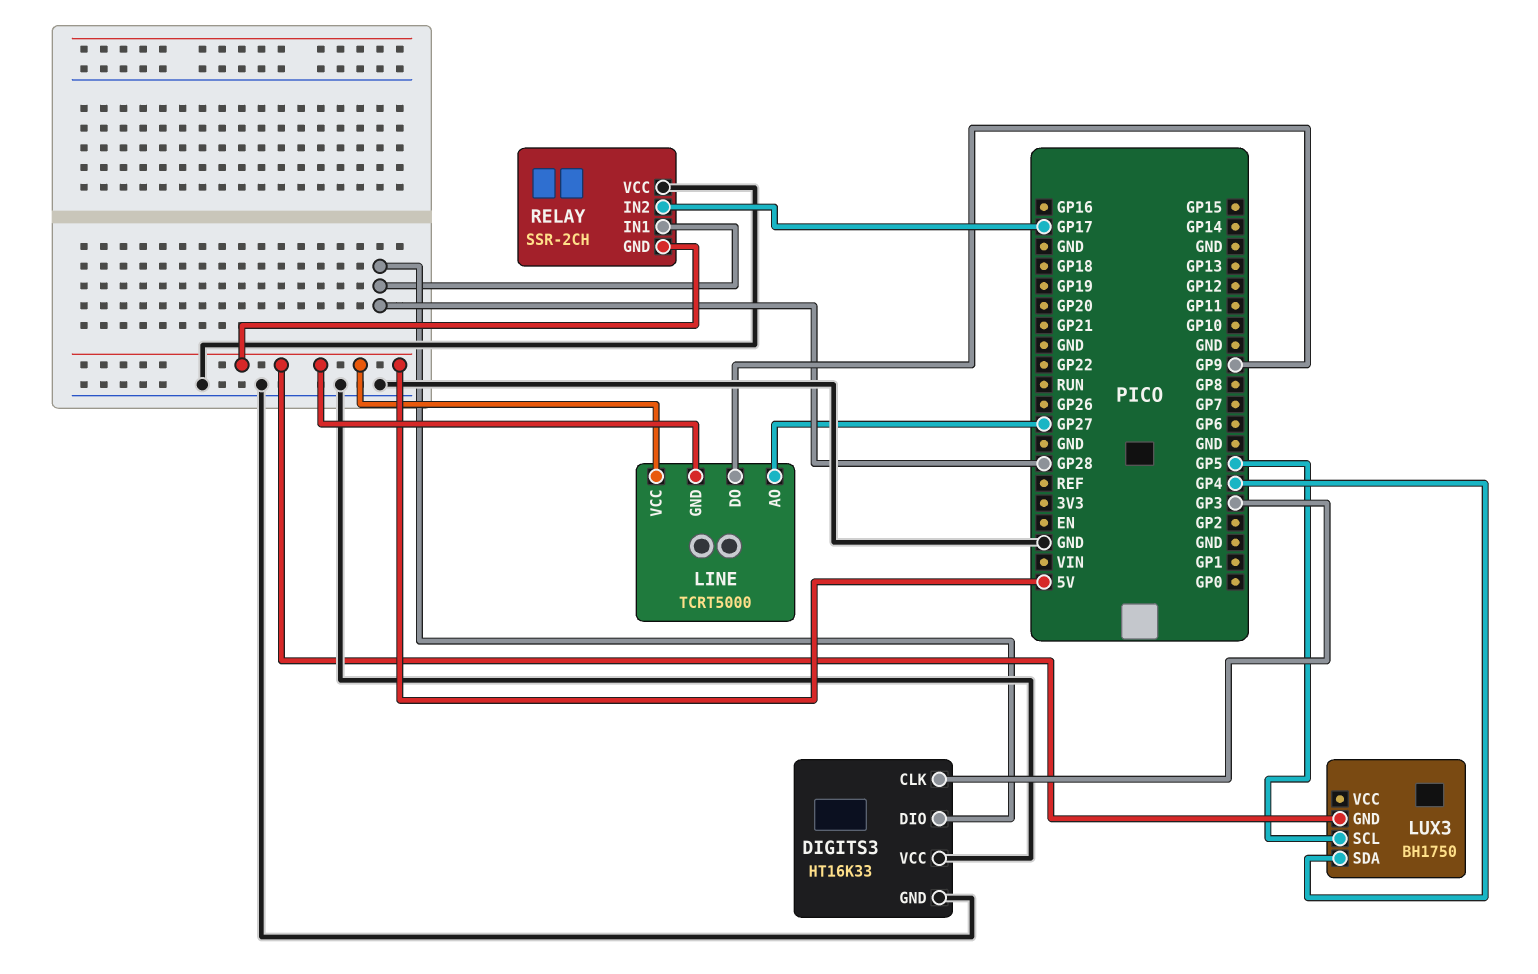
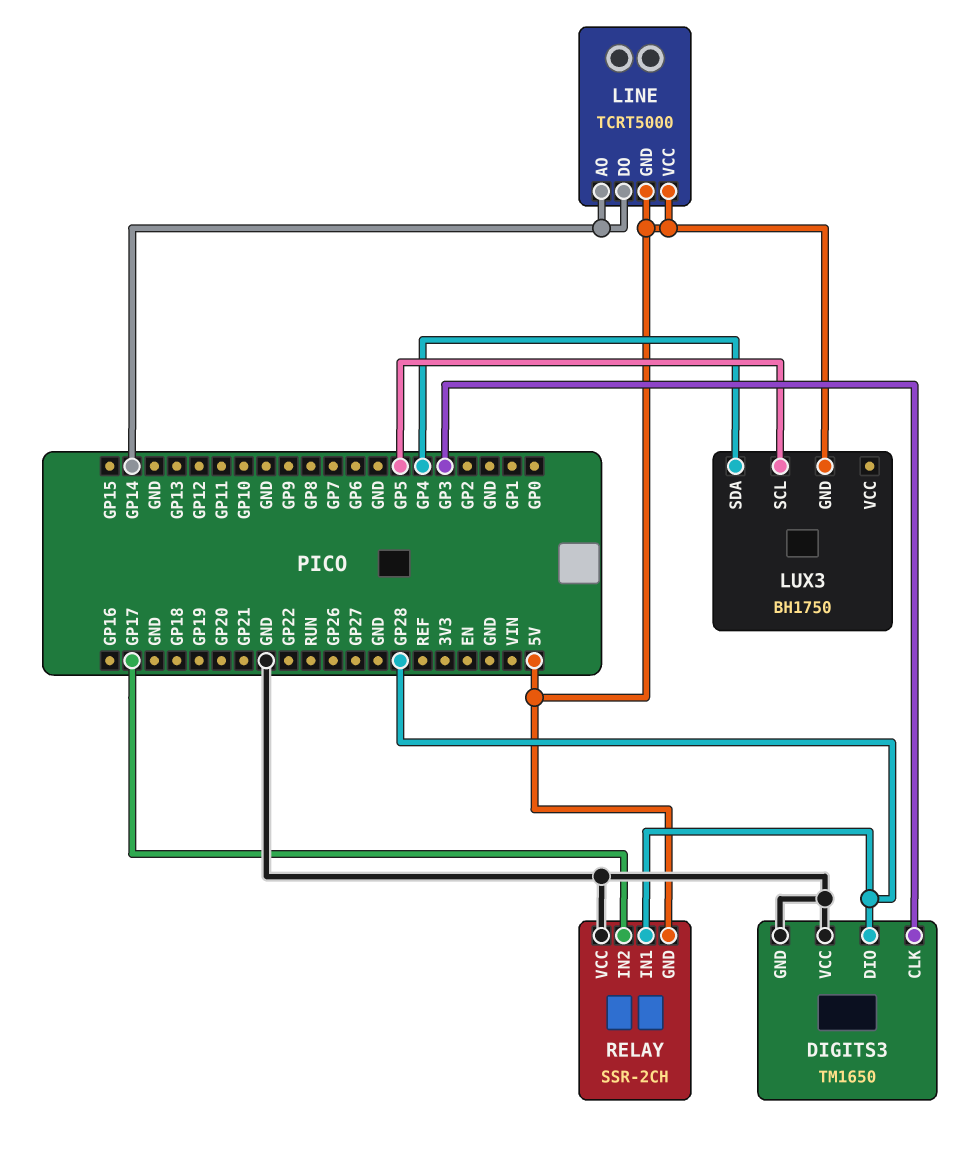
DIGITS3: HT16K33 -> TM1650
LINE pin AO: GP27 -> GP14
LINE pin DO: GP9 -> GP14

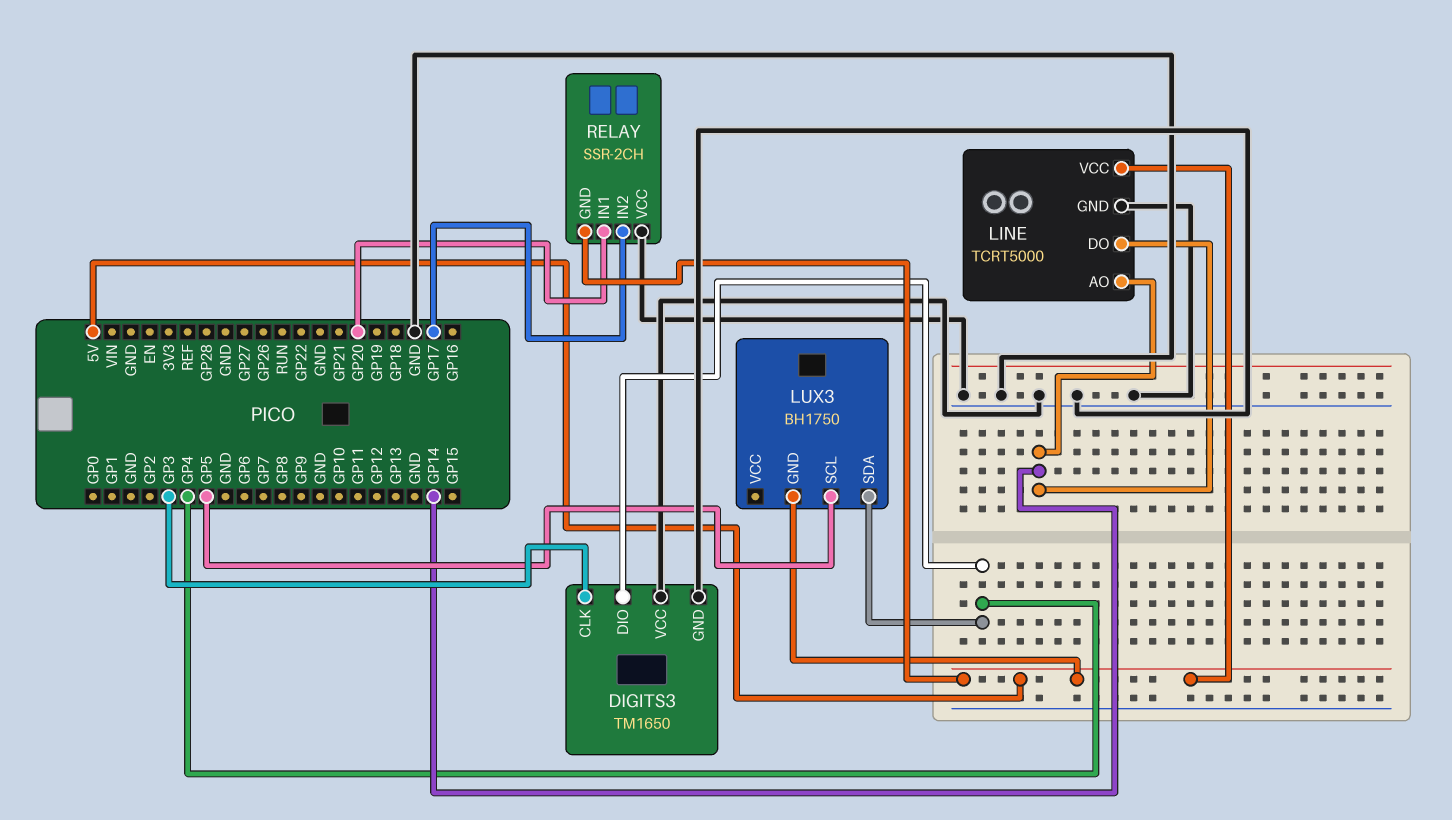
DIGITS3 pin DIO: GP28 -> GP4
LINE pin GND: 5V -> GND
RELAY pin IN1: GP28 -> GP20

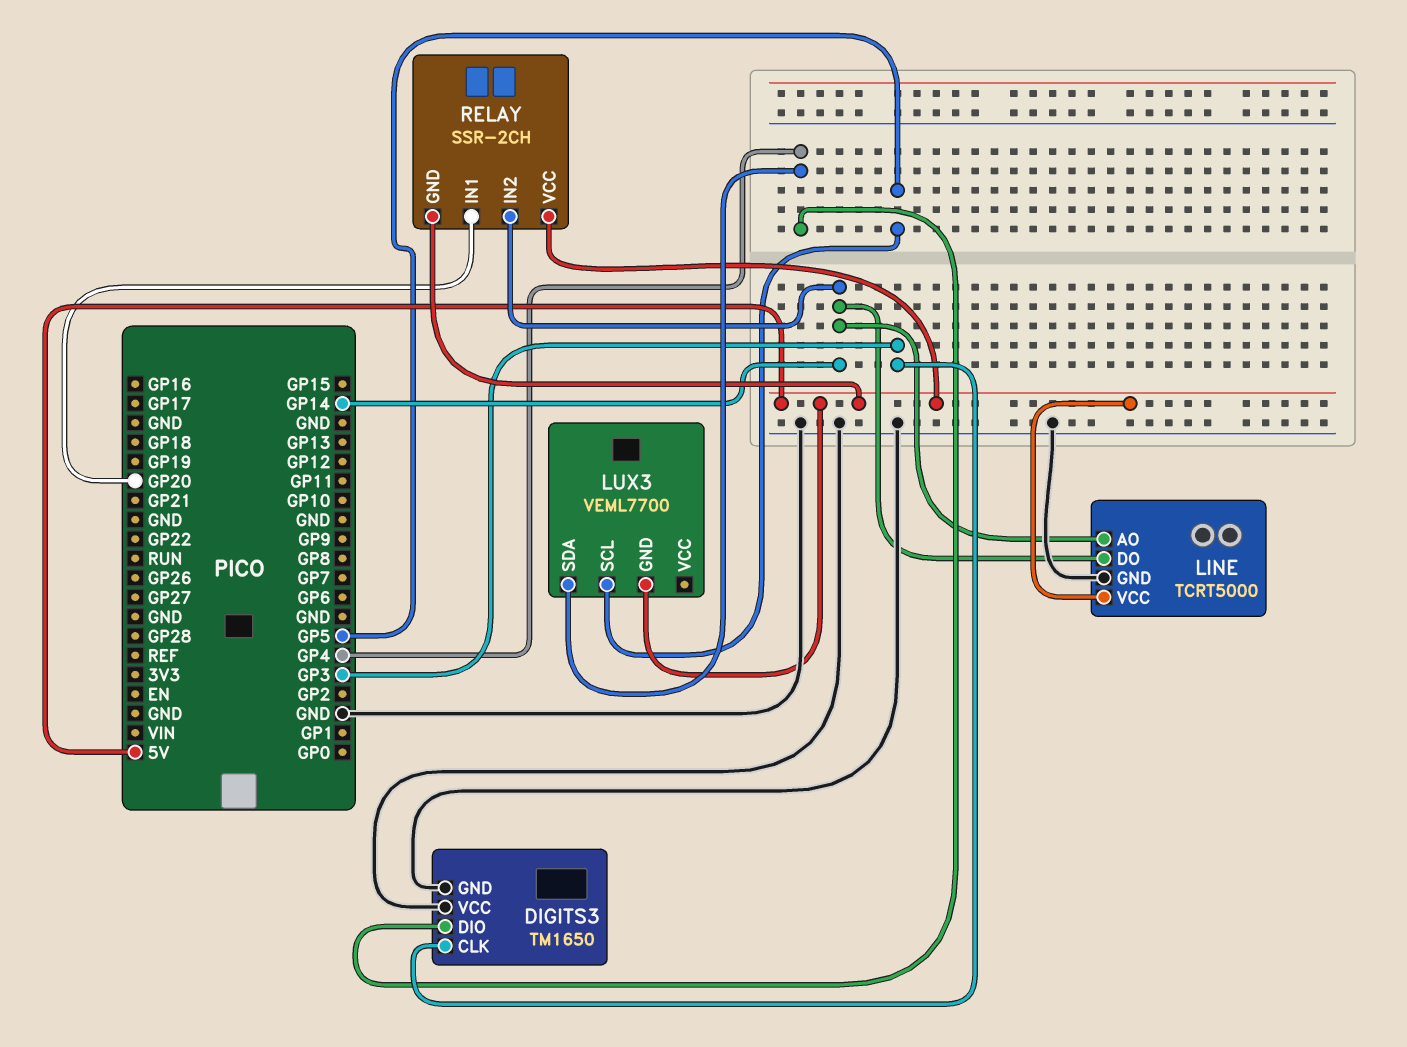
LUX3: BH1750 -> VEML7700
RELAY pin IN2: GP17 -> GP14
RELAY pin VCC: GND -> 5V

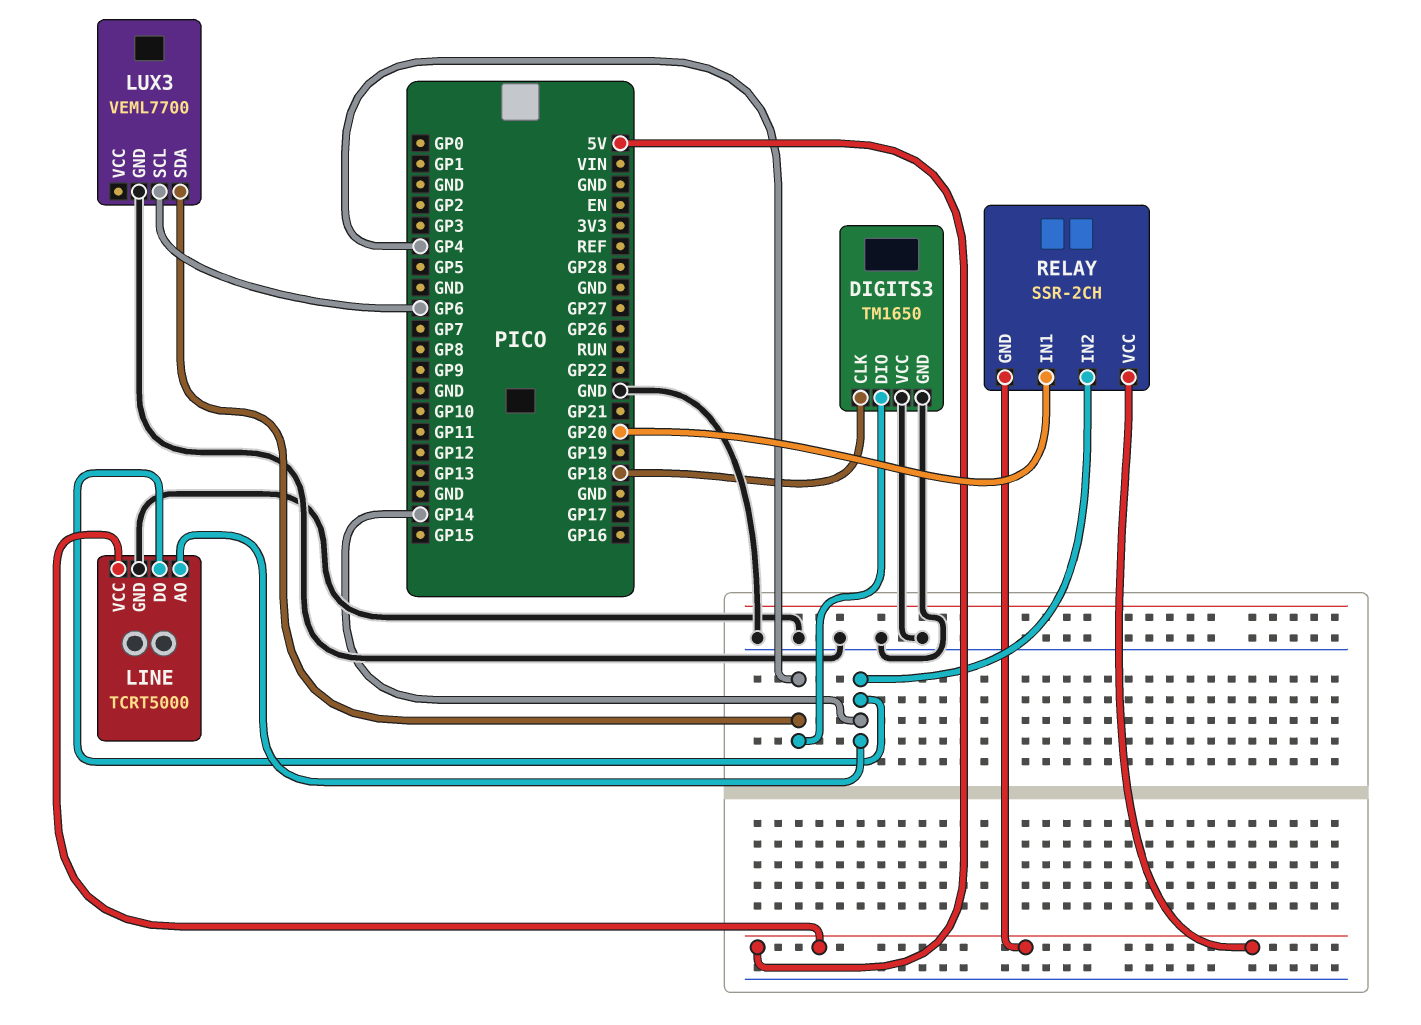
DIGITS3 pin CLK: GP3 -> GP18
LUX3 pin GND: 5V -> GND
LUX3 pin SCL: GP5 -> GP6

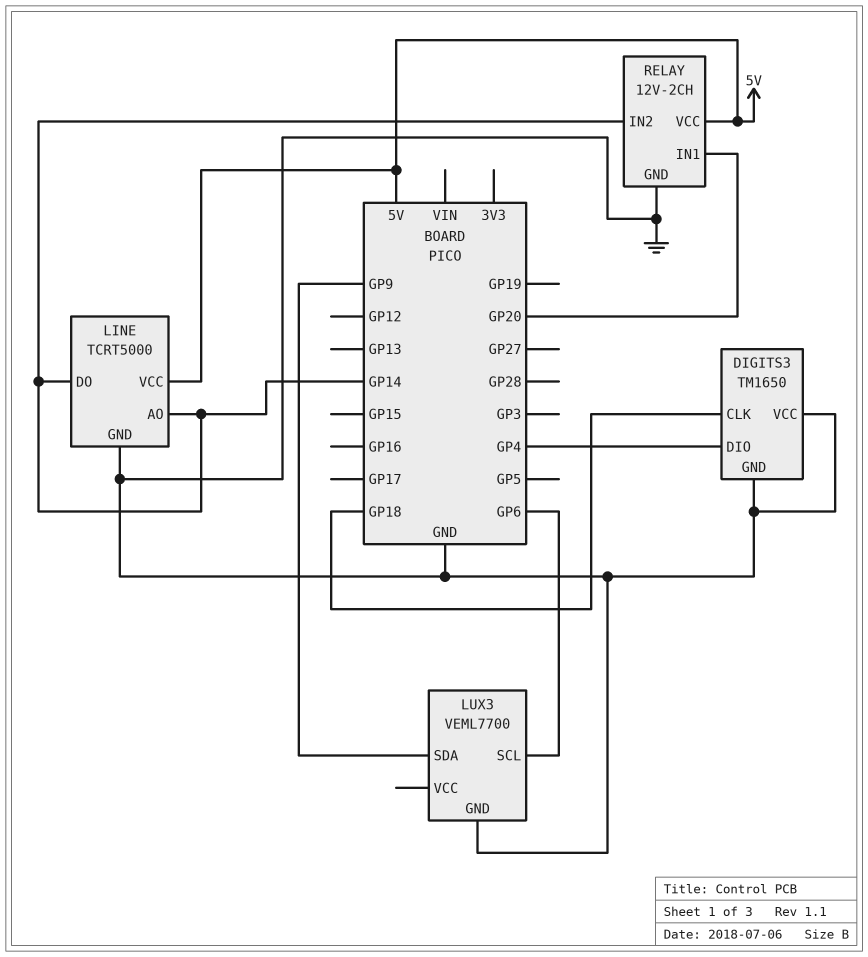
LUX3 pin SDA: GP4 -> GP9
RELAY: SSR-2CH -> 12V-2CH
RELAY pin GND: 5V -> GND

